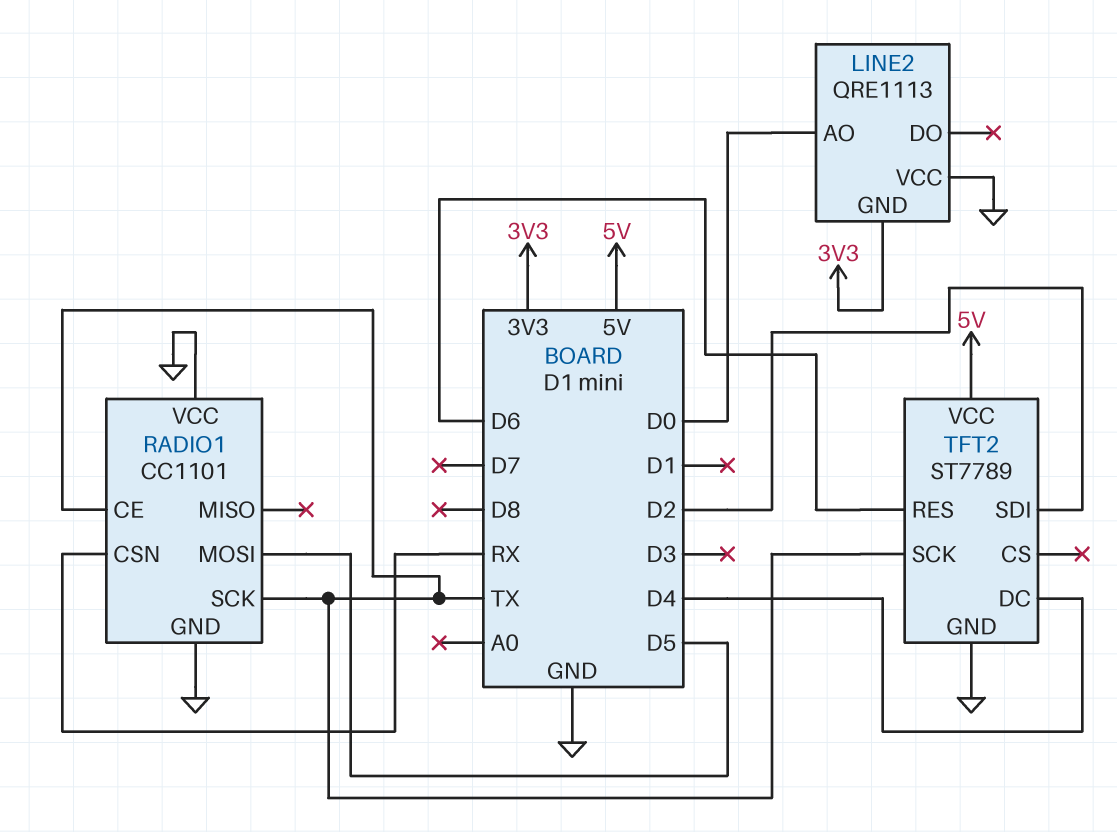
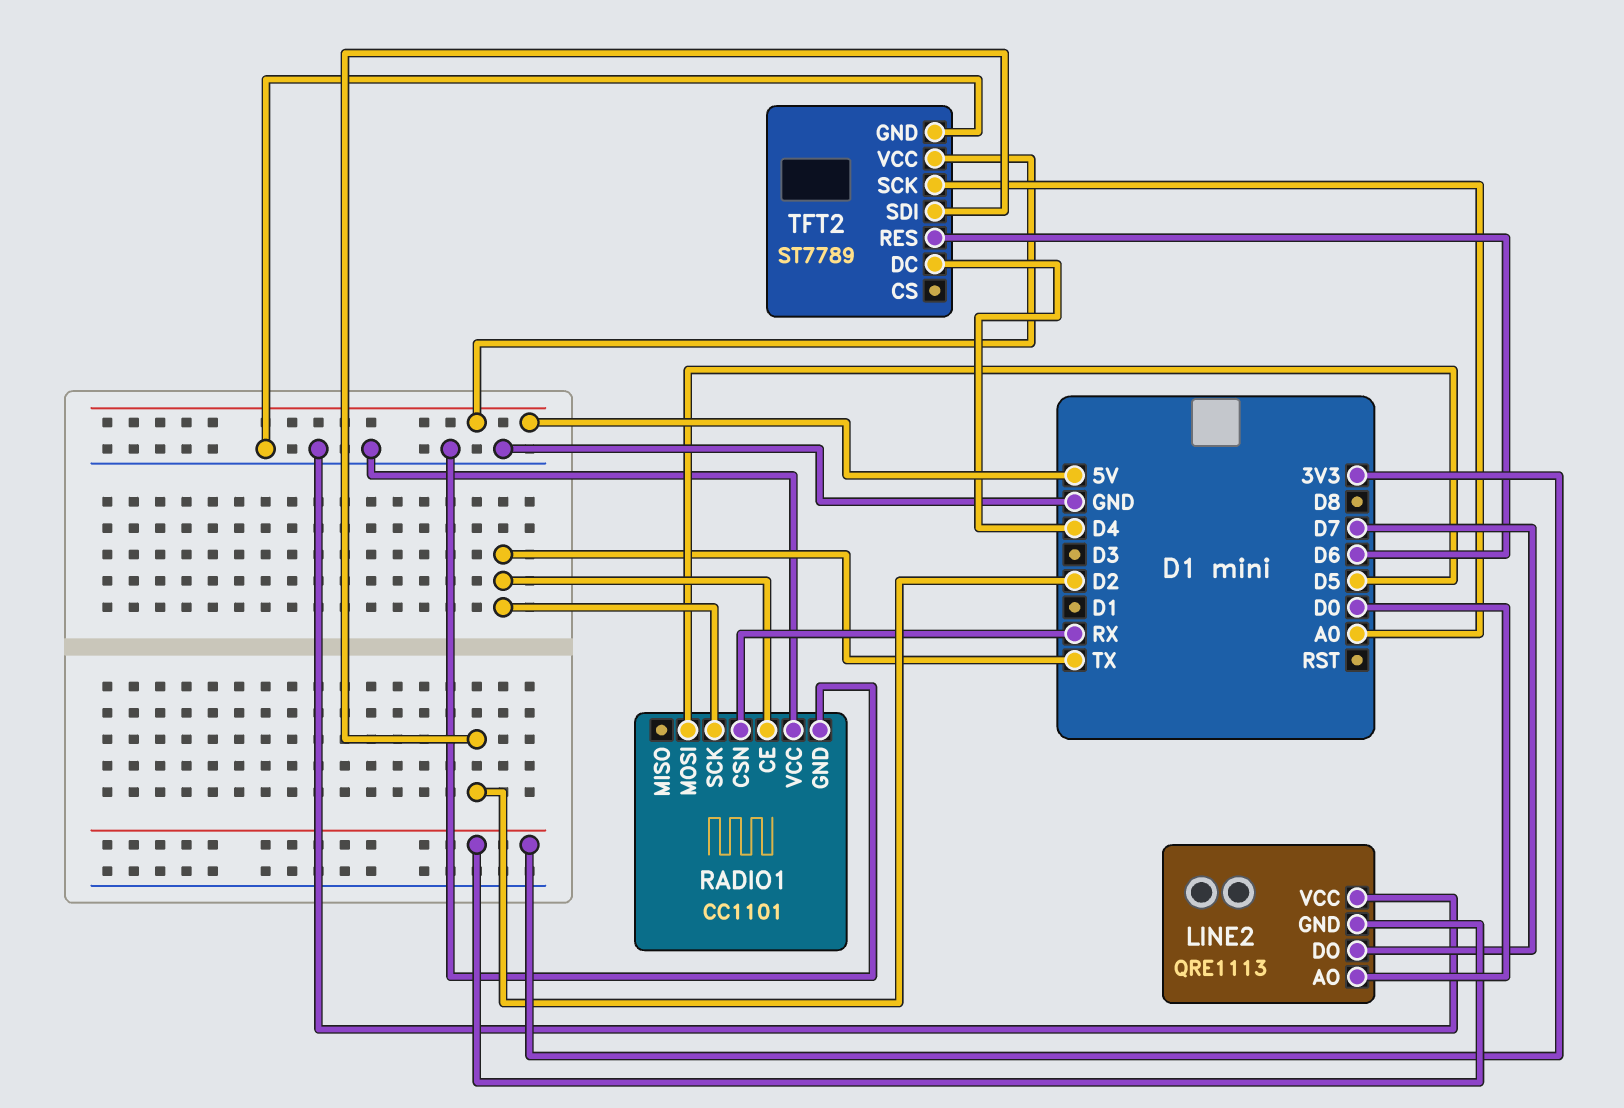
LINE2 pin DO: none -> D7
TFT2 pin SCK: TX -> A0

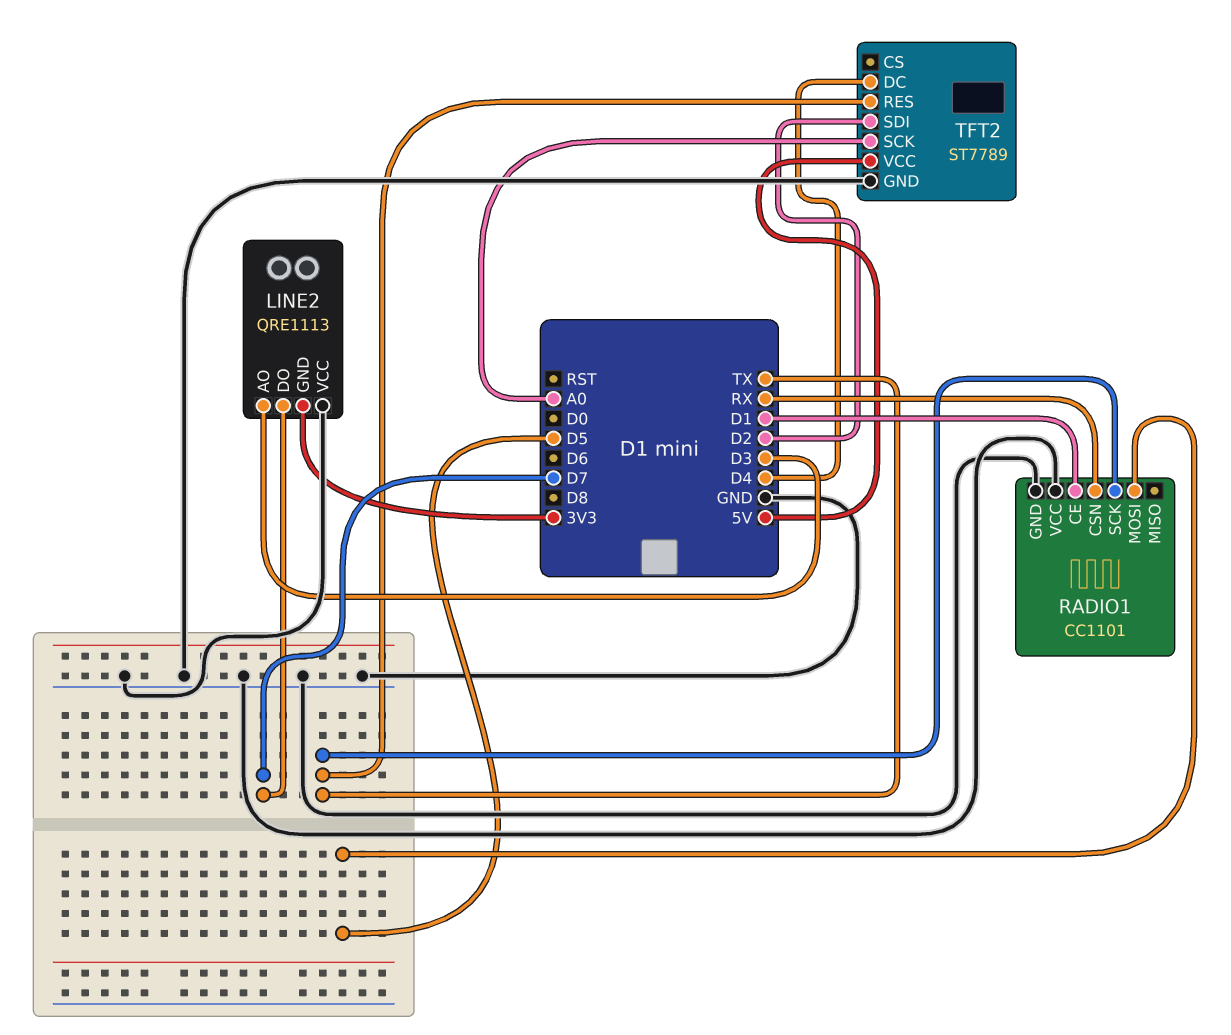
LINE2 pin AO: D0 -> D3
RADIO1 pin CE: TX -> D1
TFT2 pin RES: D6 -> TX

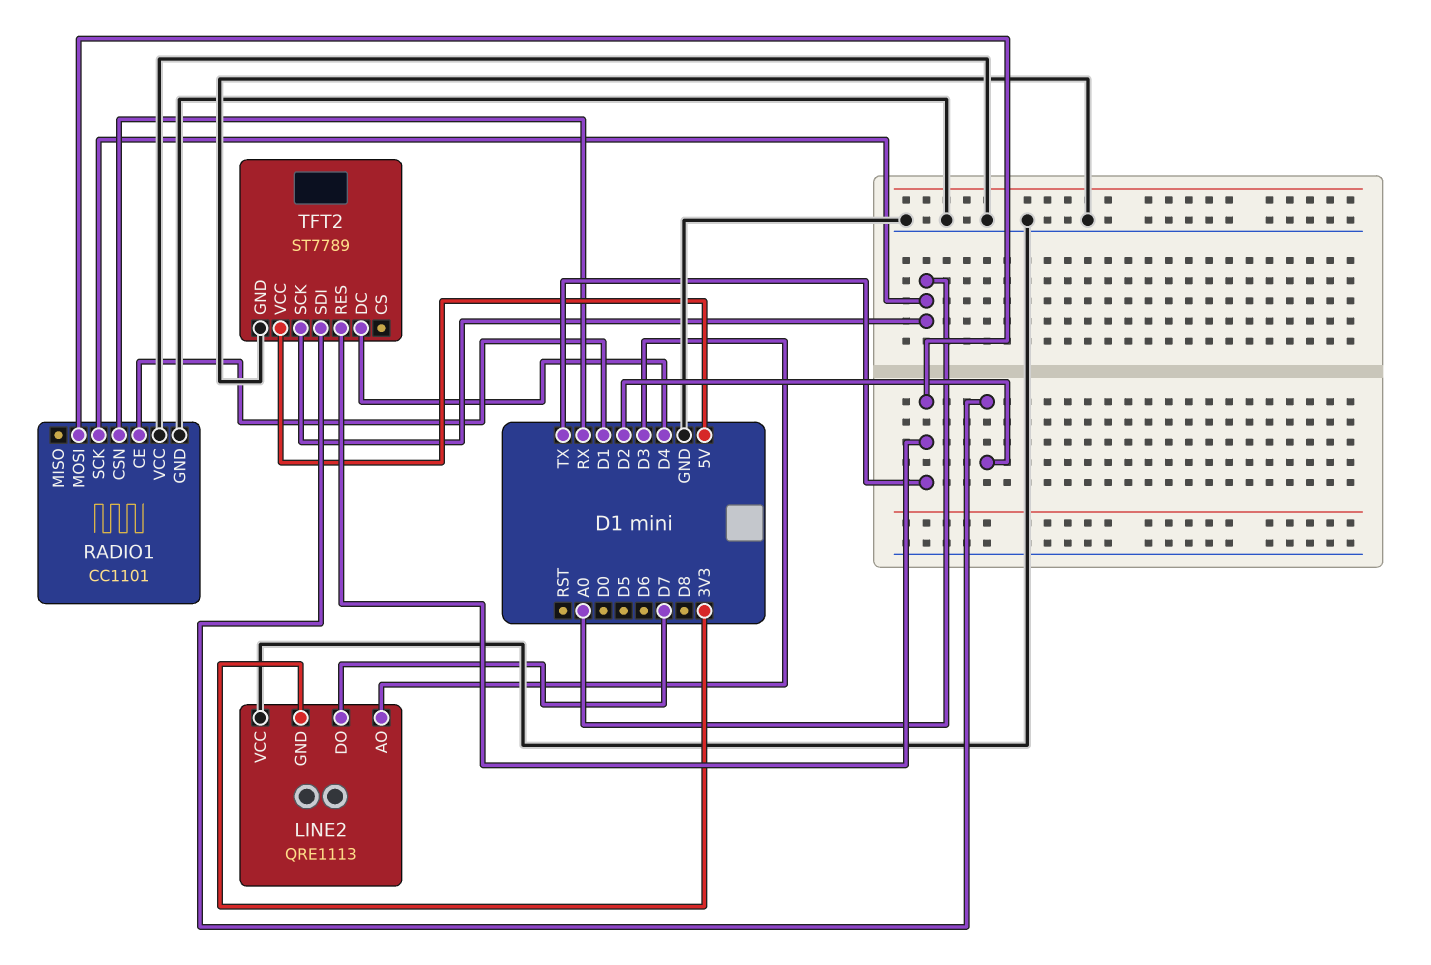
RADIO1 pin MOSI: D5 -> TX
RADIO1 pin SCK: TX -> A0

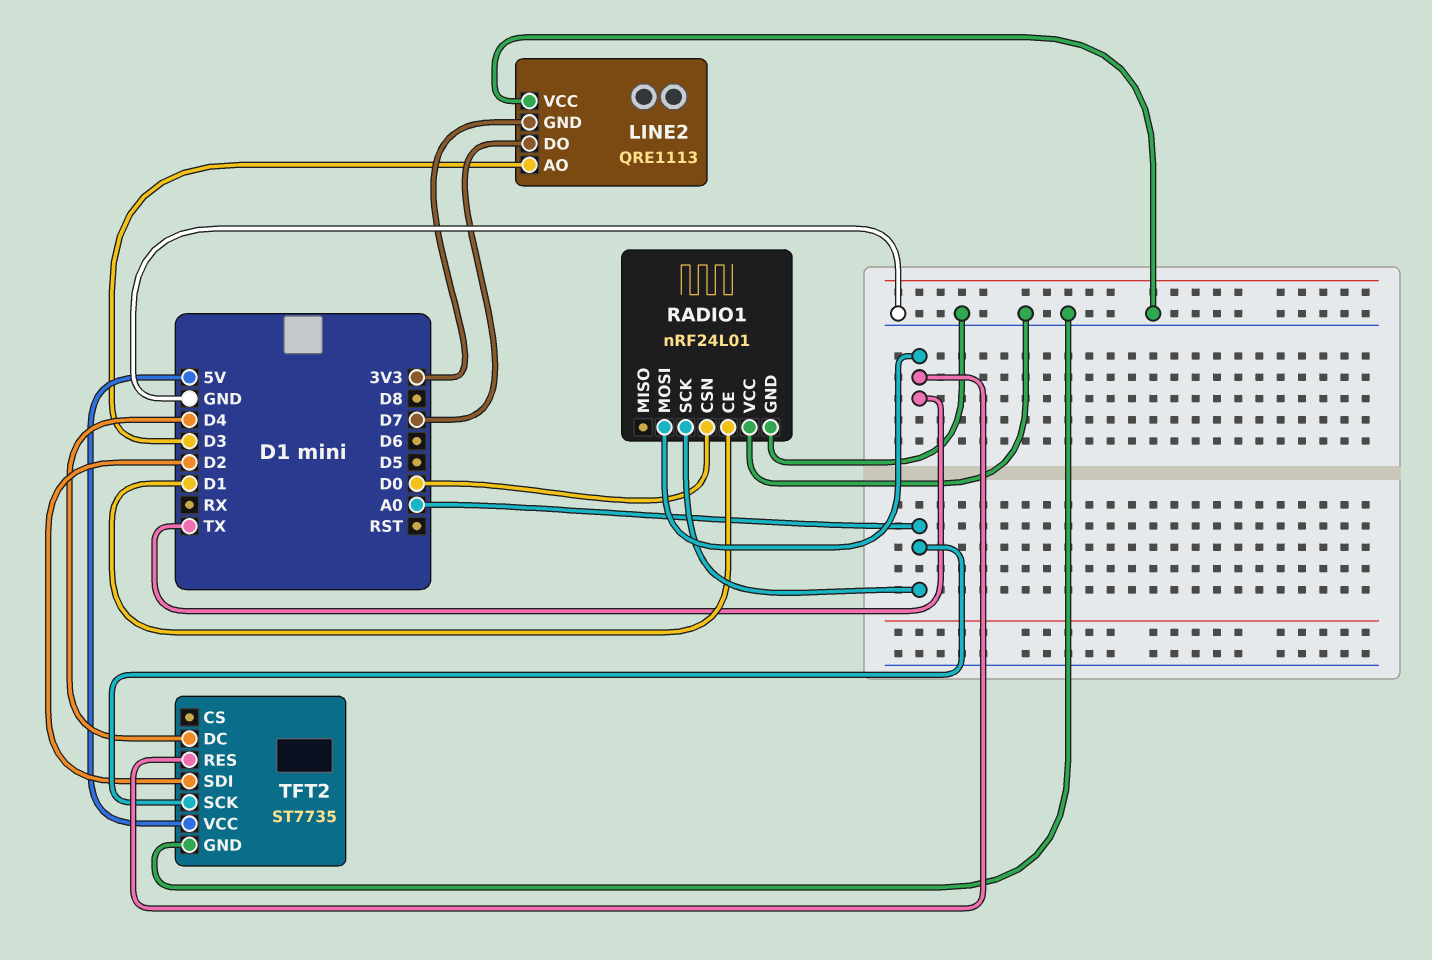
RADIO1: CC1101 -> nRF24L01
RADIO1 pin CSN: RX -> D0
TFT2: ST7789 -> ST7735

